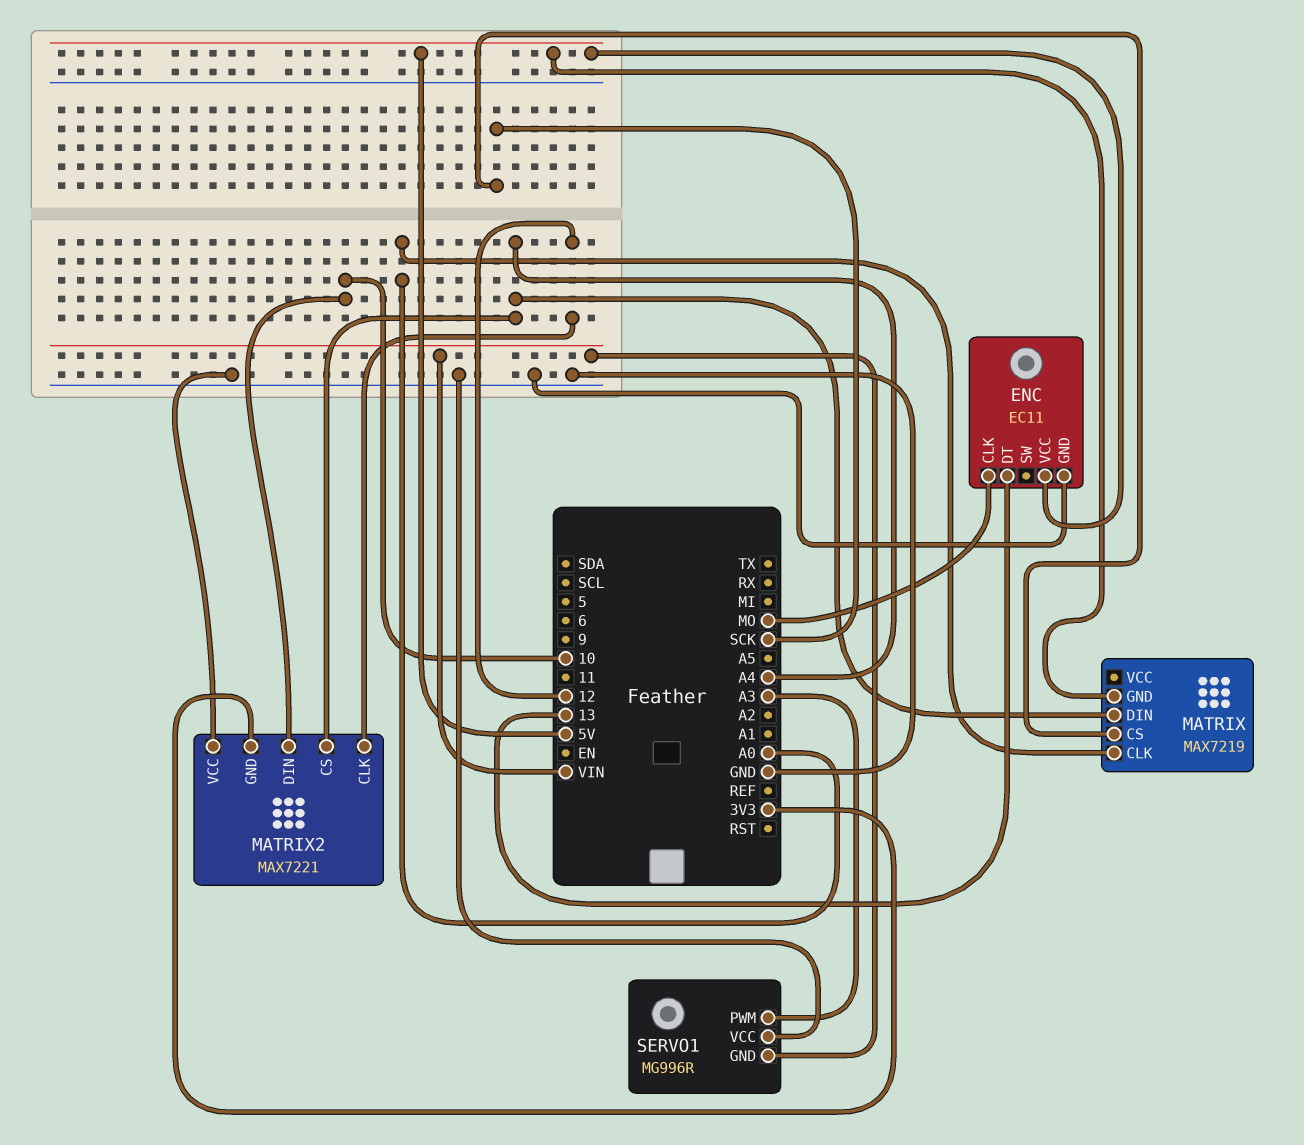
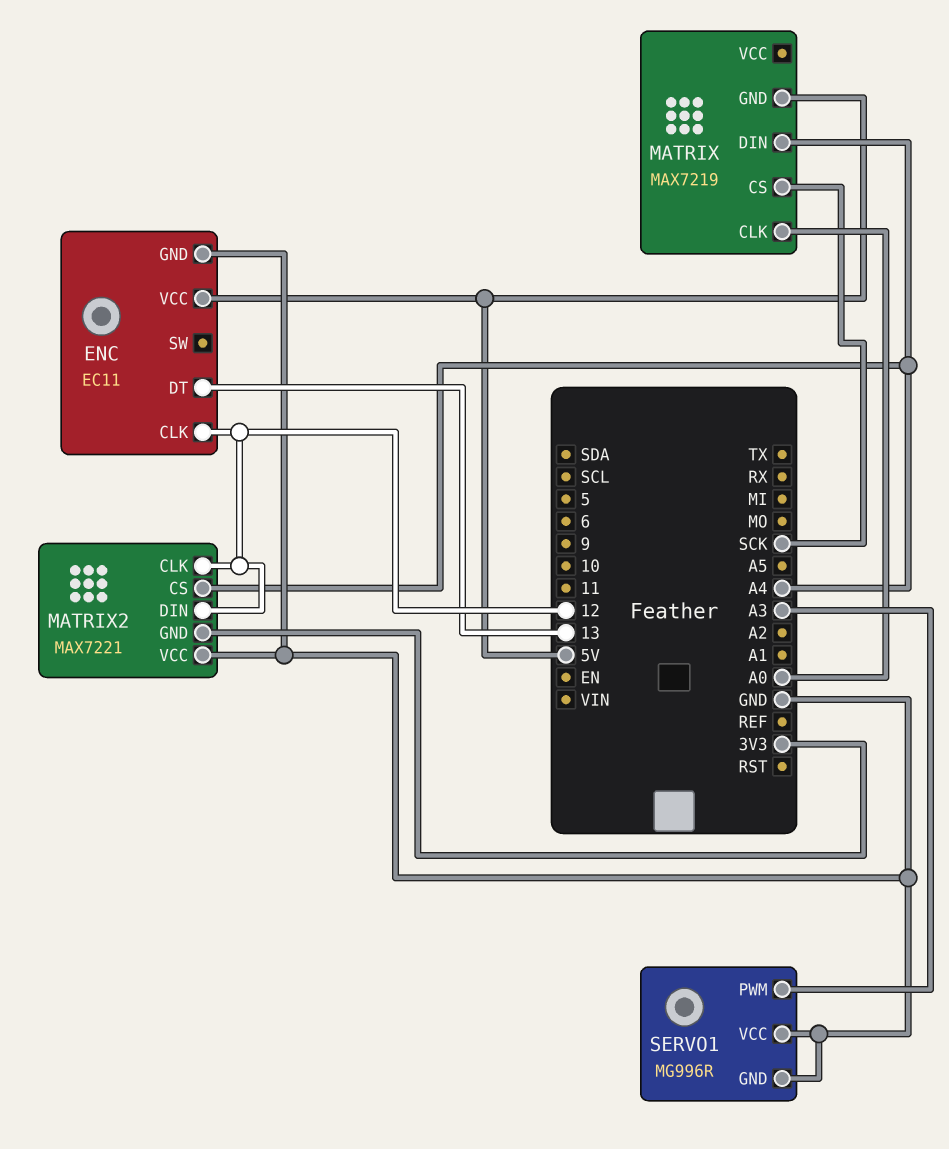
ENC pin CLK: MO -> 12
MATRIX2 pin DIN: 10 -> 12
SERVO1 pin GND: VIN -> GND

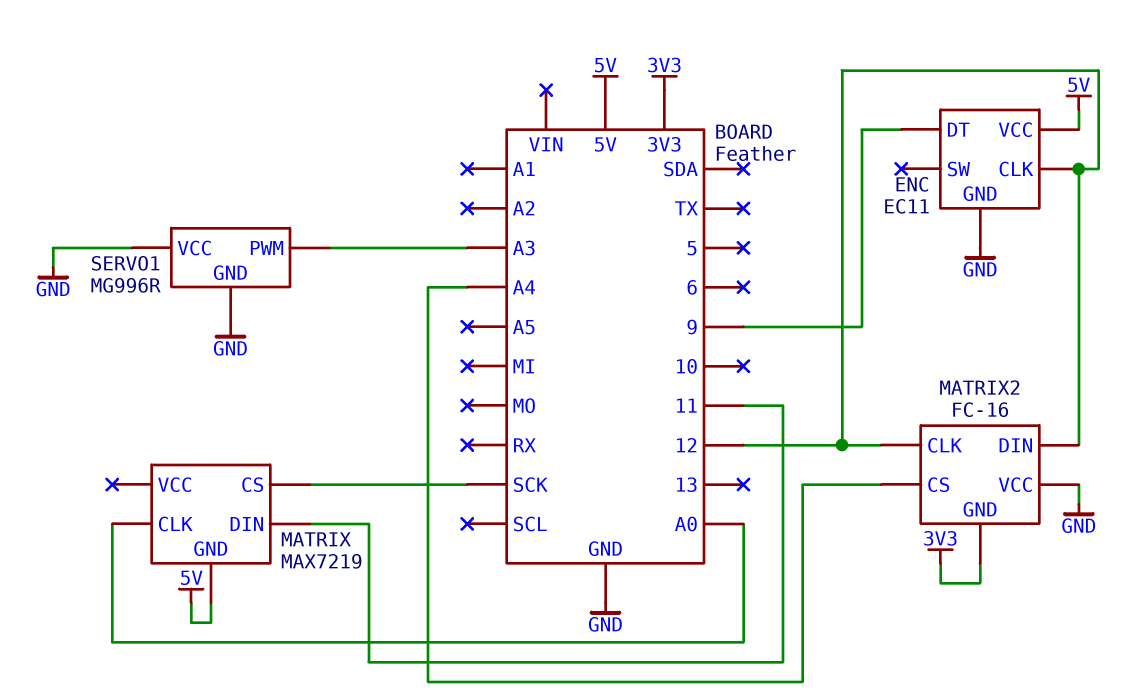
ENC pin DT: 13 -> 9
MATRIX pin DIN: A4 -> 11
MATRIX2: MAX7221 -> FC-16

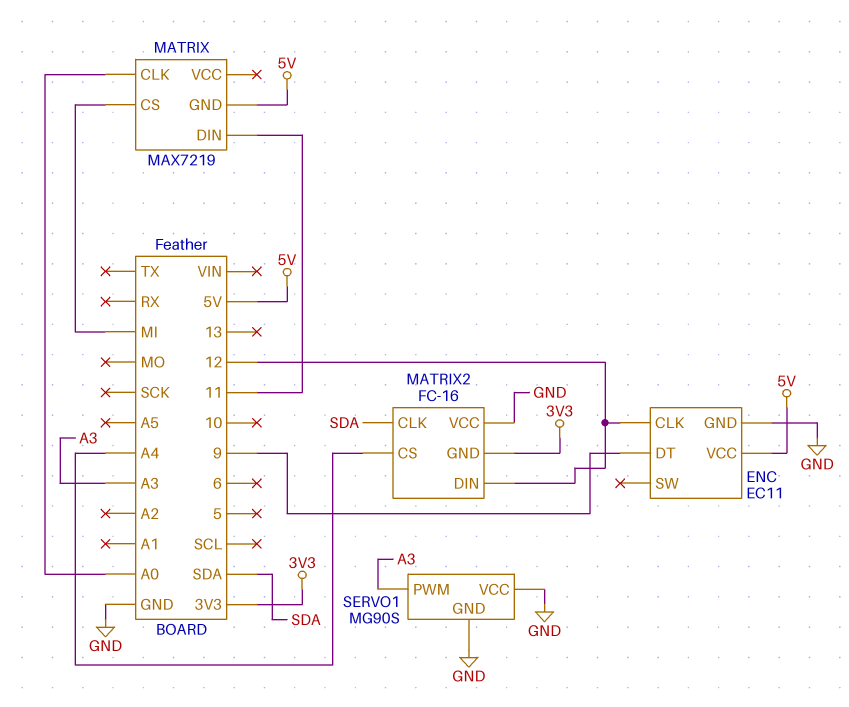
MATRIX pin CS: SCK -> MI
MATRIX2 pin CLK: 12 -> SDA
SERVO1: MG996R -> MG90S

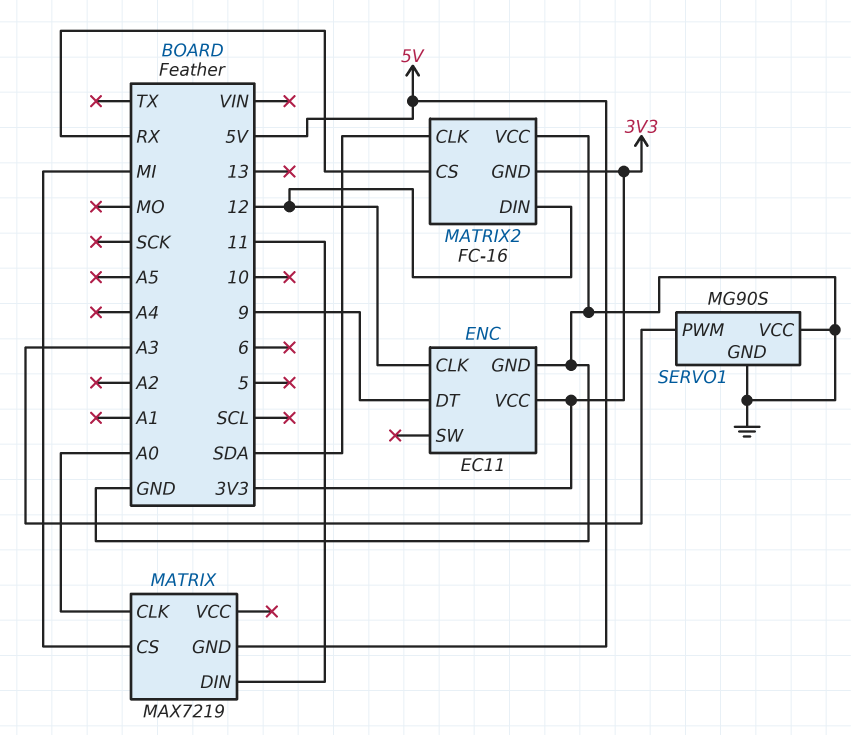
ENC pin VCC: 5V -> 3V3
MATRIX2 pin CS: A4 -> RX

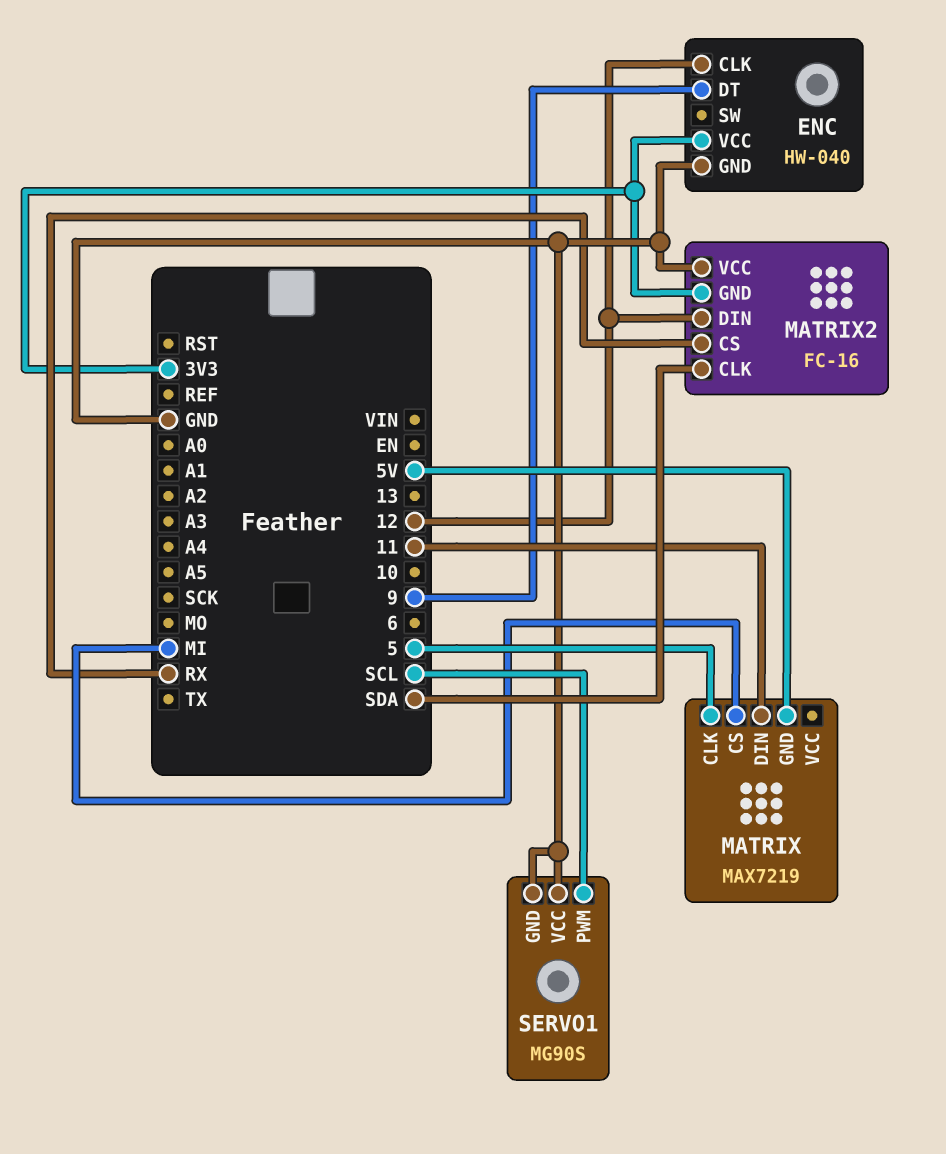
ENC: EC11 -> HW-040
MATRIX pin CLK: A0 -> 5
SERVO1 pin PWM: A3 -> SCL

